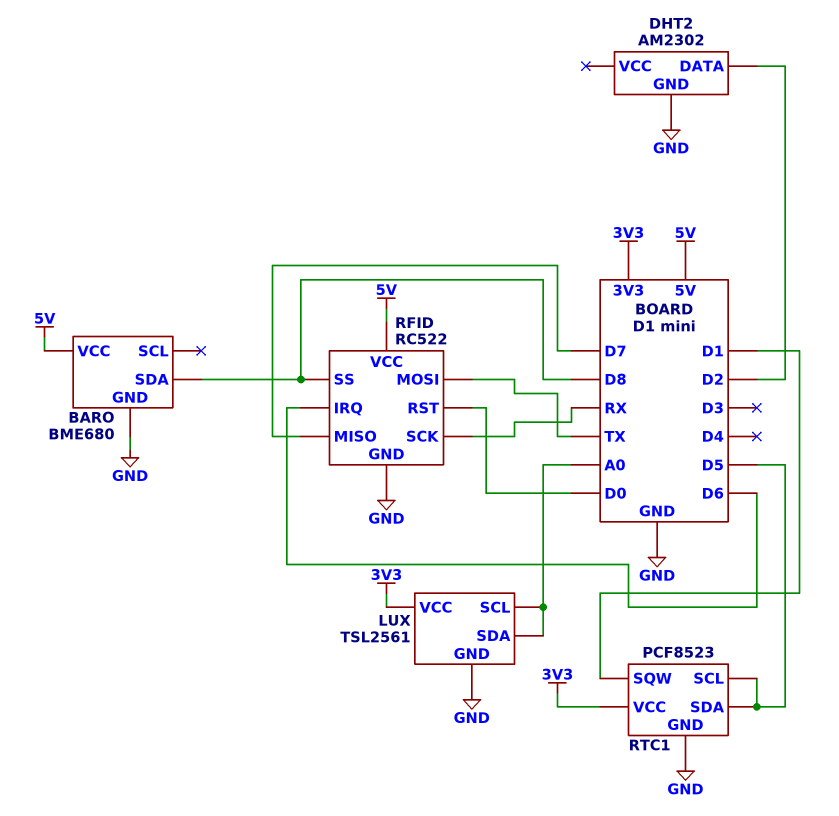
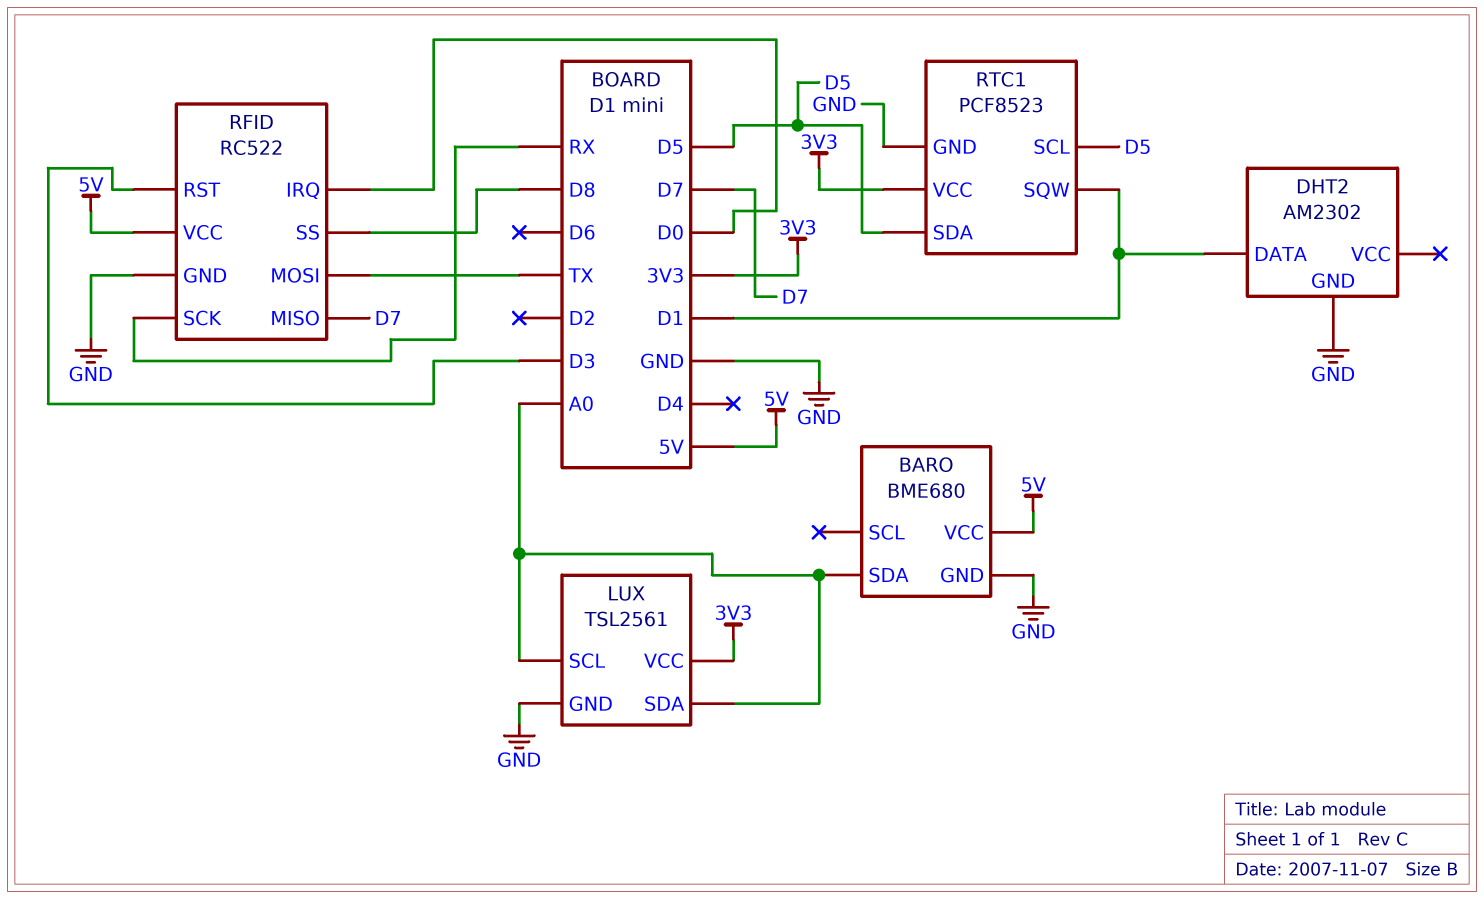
BARO pin SDA: D8 -> A0
DHT2 pin DATA: D2 -> D1
RFID pin IRQ: D6 -> D0
RFID pin RST: D0 -> D3

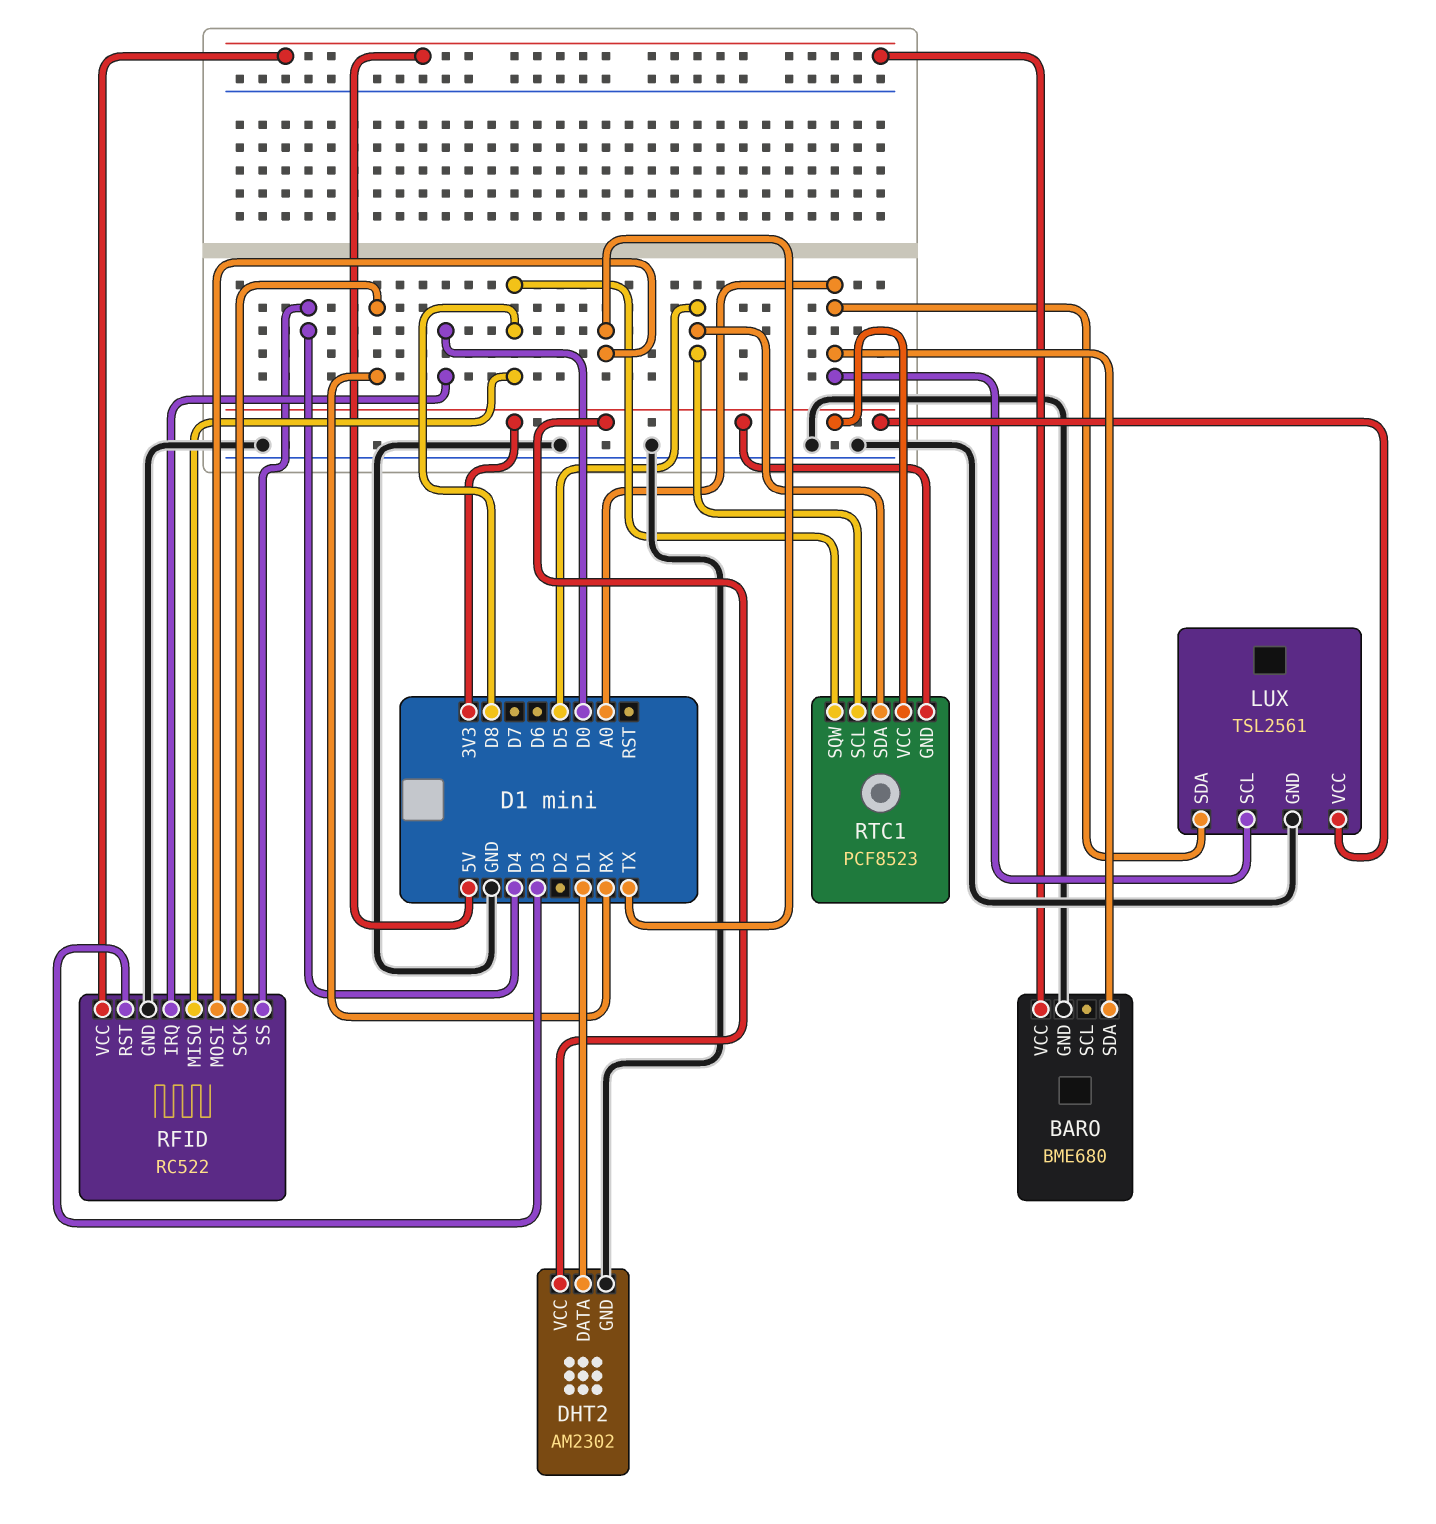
DHT2 pin VCC: none -> 3V3
RFID pin MISO: D7 -> D8
RFID pin SS: D8 -> D4
RTC1 pin GND: GND -> 3V3
RTC1 pin SQW: D1 -> D8

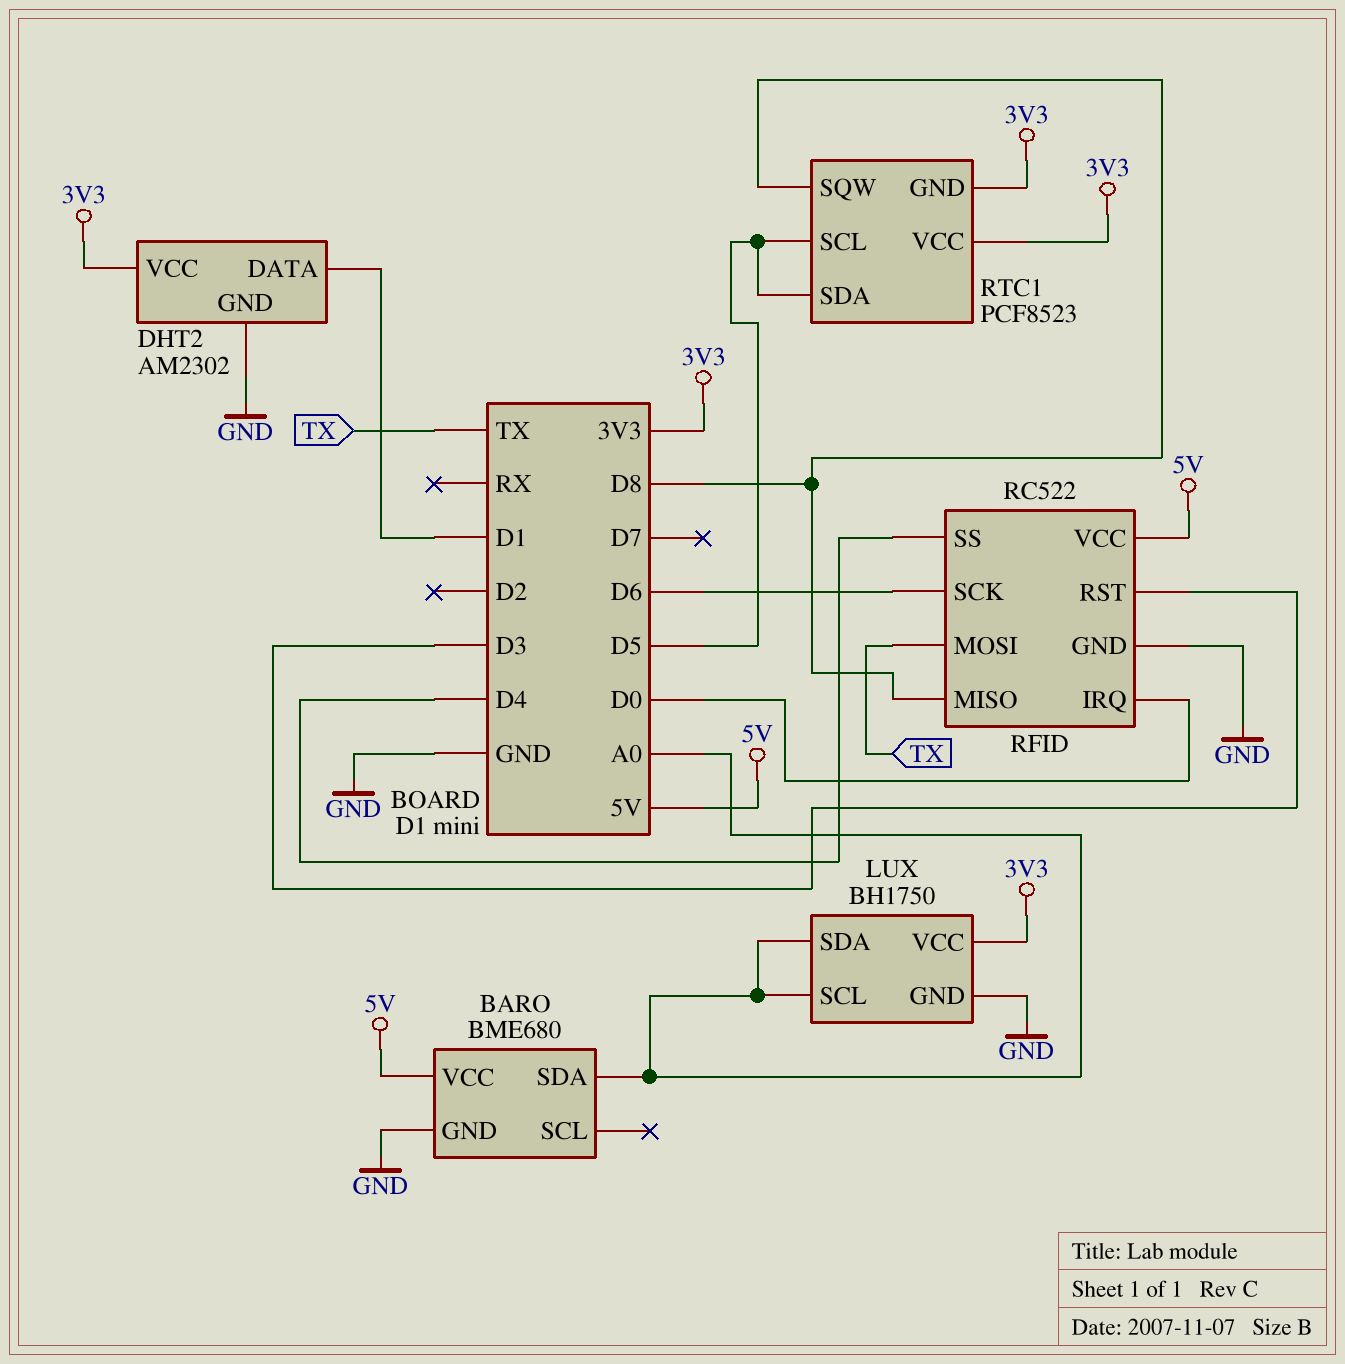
LUX: TSL2561 -> BH1750
RFID pin SCK: RX -> D6

